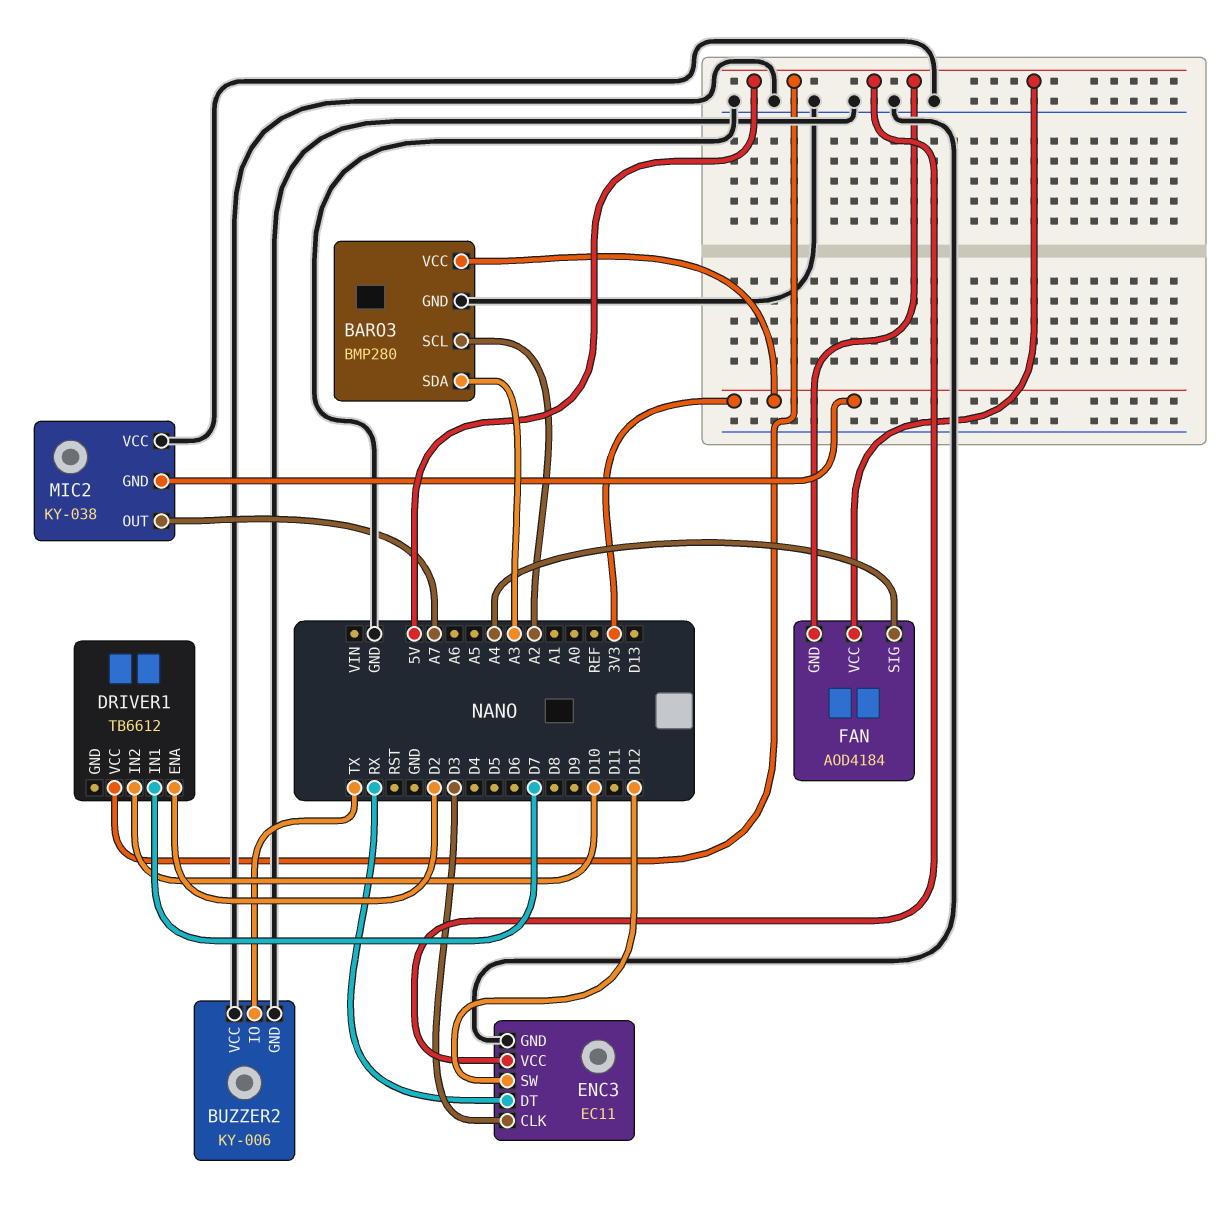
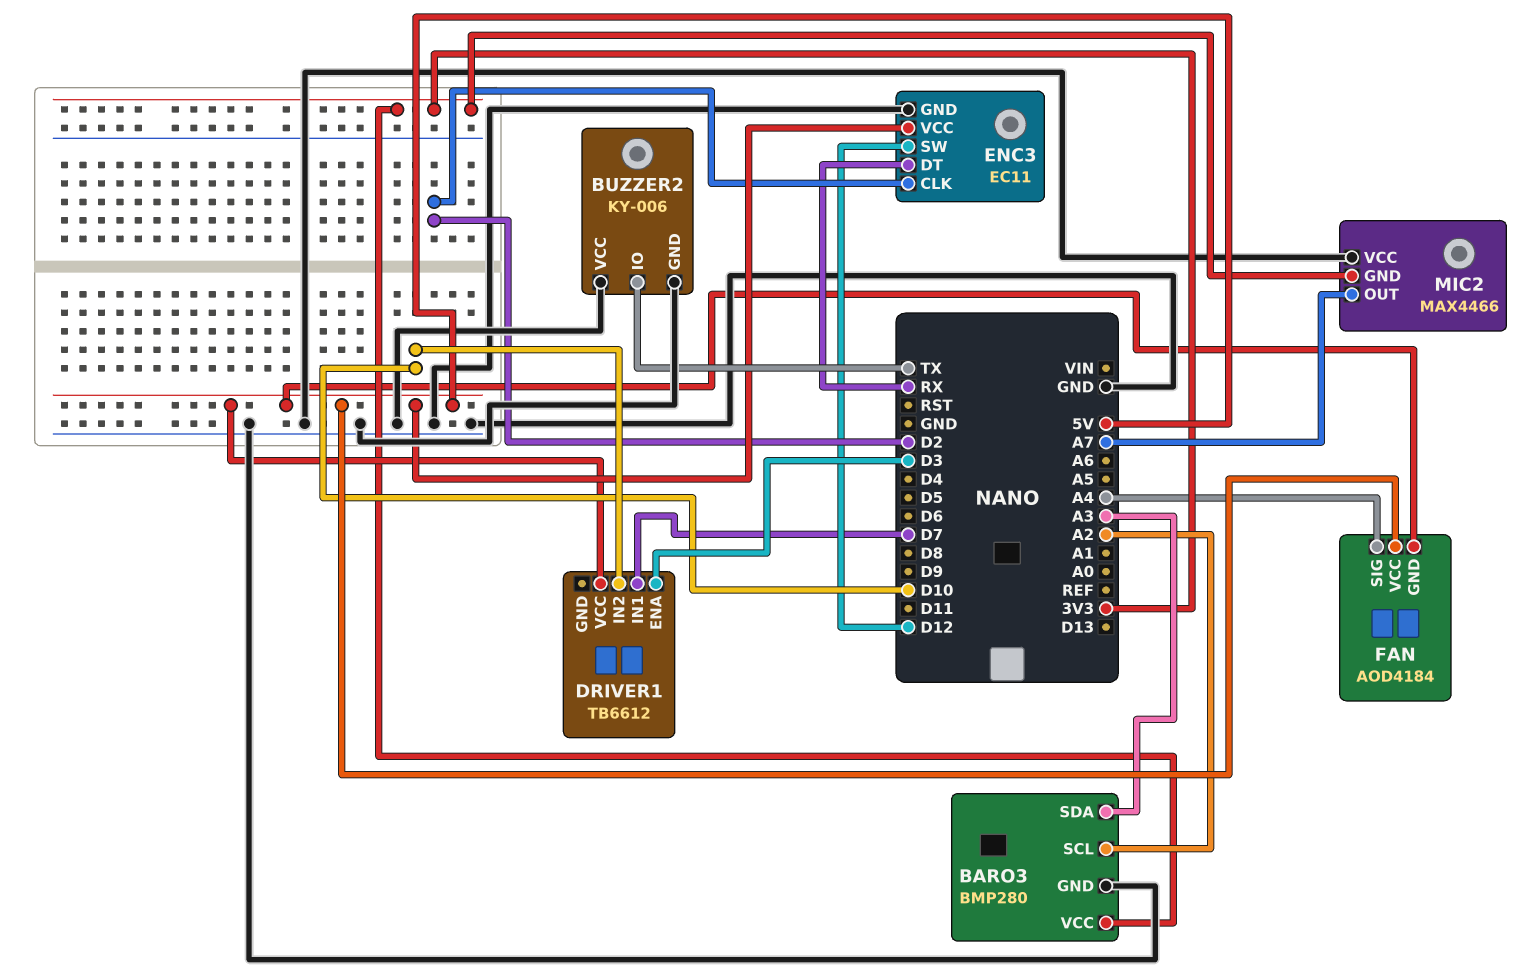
DRIVER1 pin ENA: D2 -> D3
ENC3 pin CLK: D3 -> D2
MIC2: KY-038 -> MAX4466

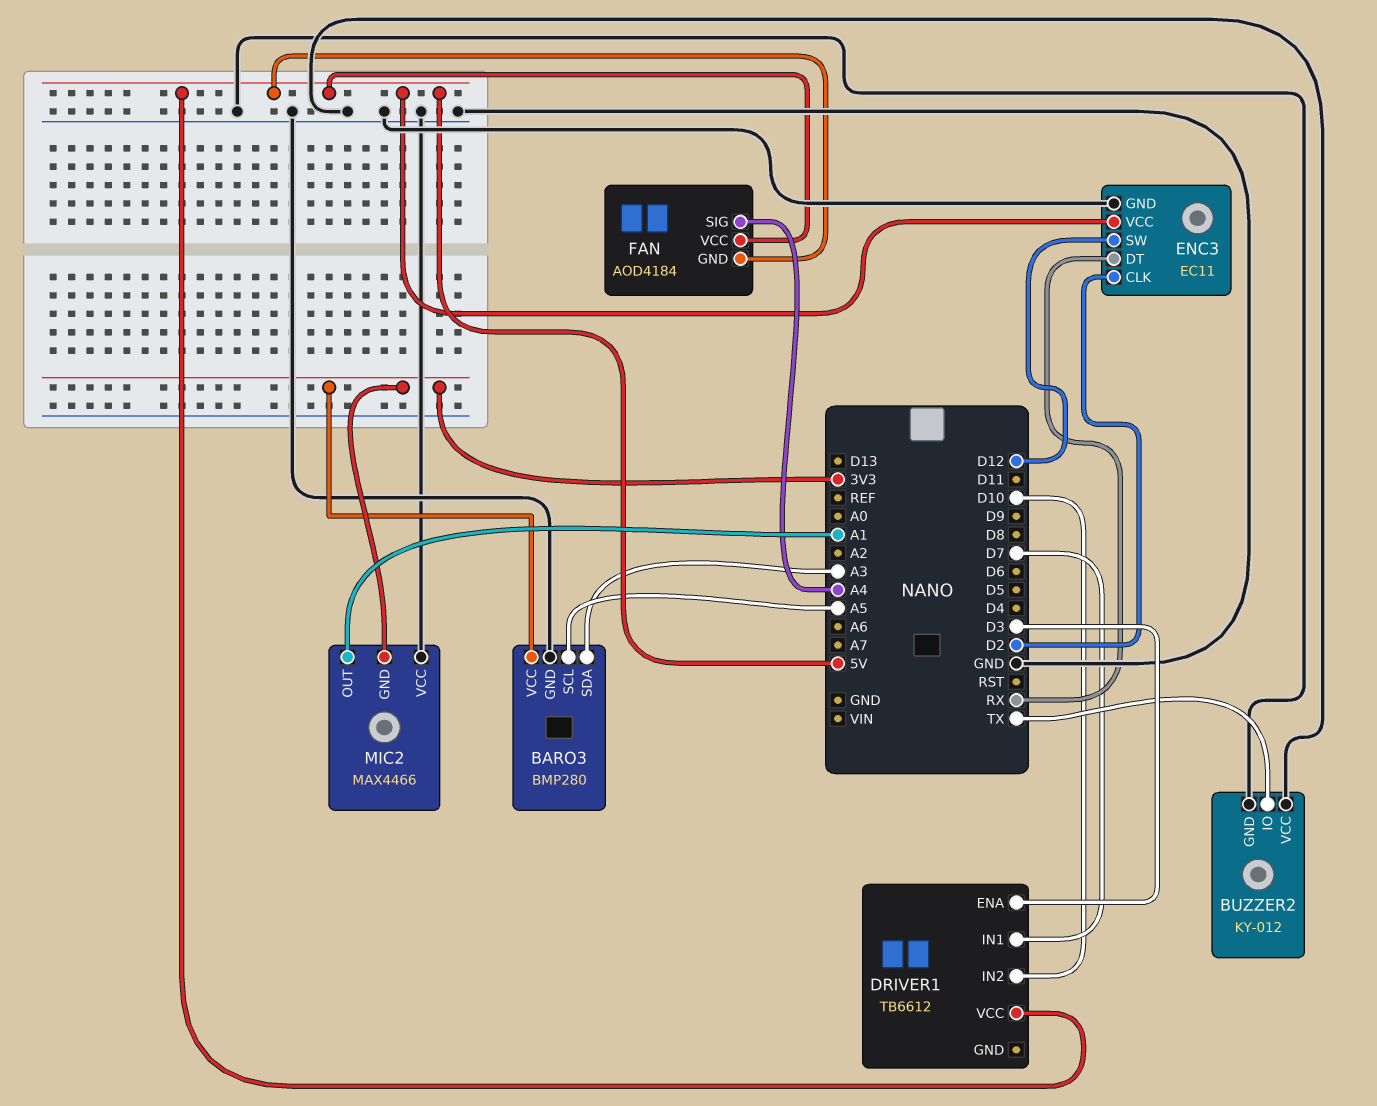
BARO3 pin SCL: A2 -> A5
BUZZER2: KY-006 -> KY-012
MIC2 pin OUT: A7 -> A1

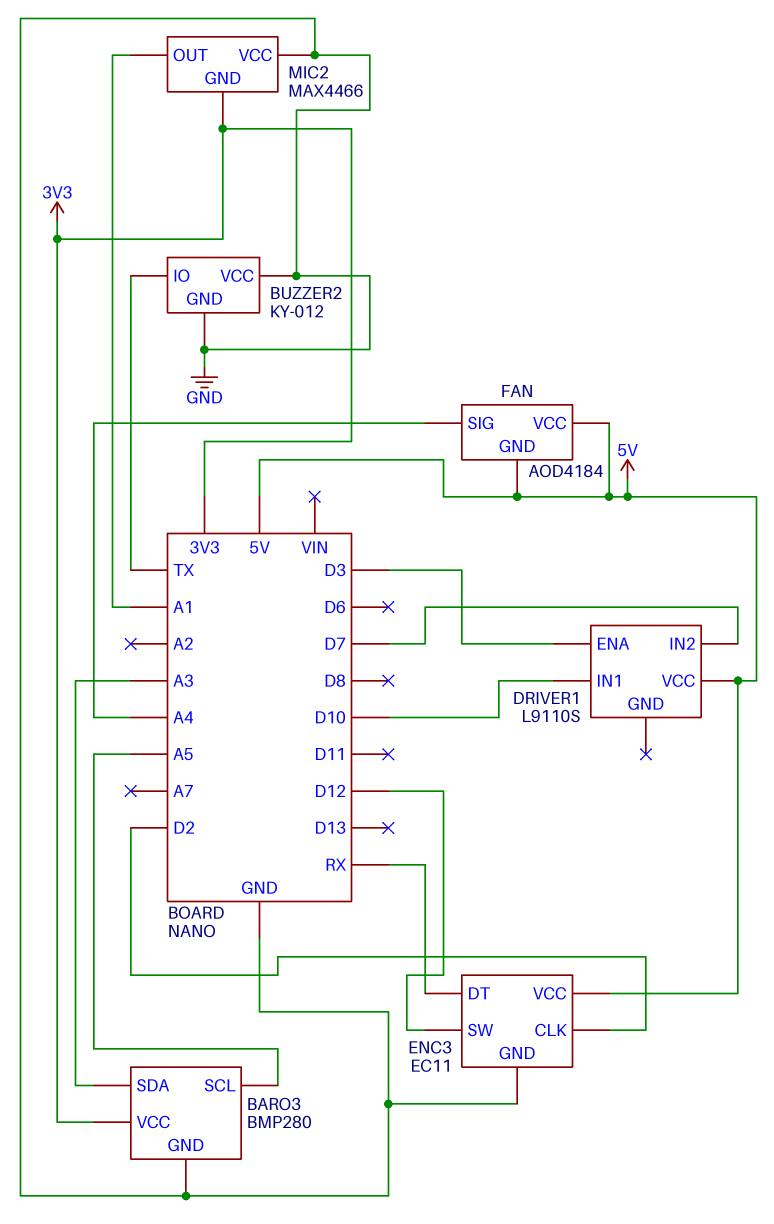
DRIVER1: TB6612 -> L9110S
DRIVER1 pin IN1: D7 -> D10
DRIVER1 pin IN2: D10 -> D7

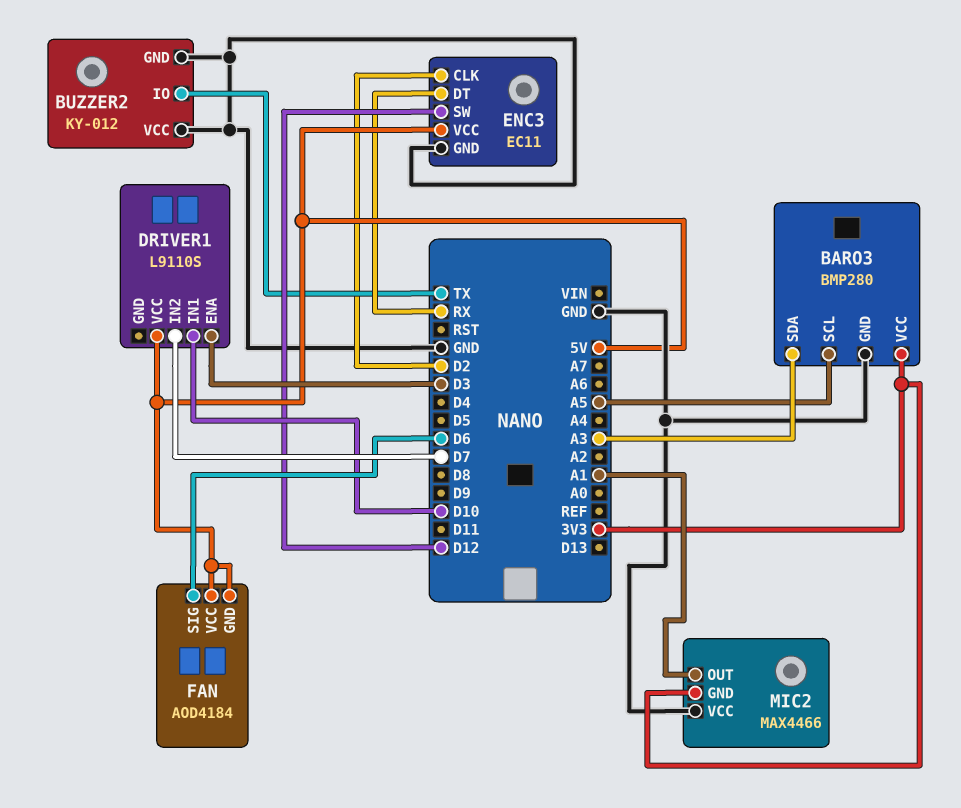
FAN pin SIG: A4 -> D6

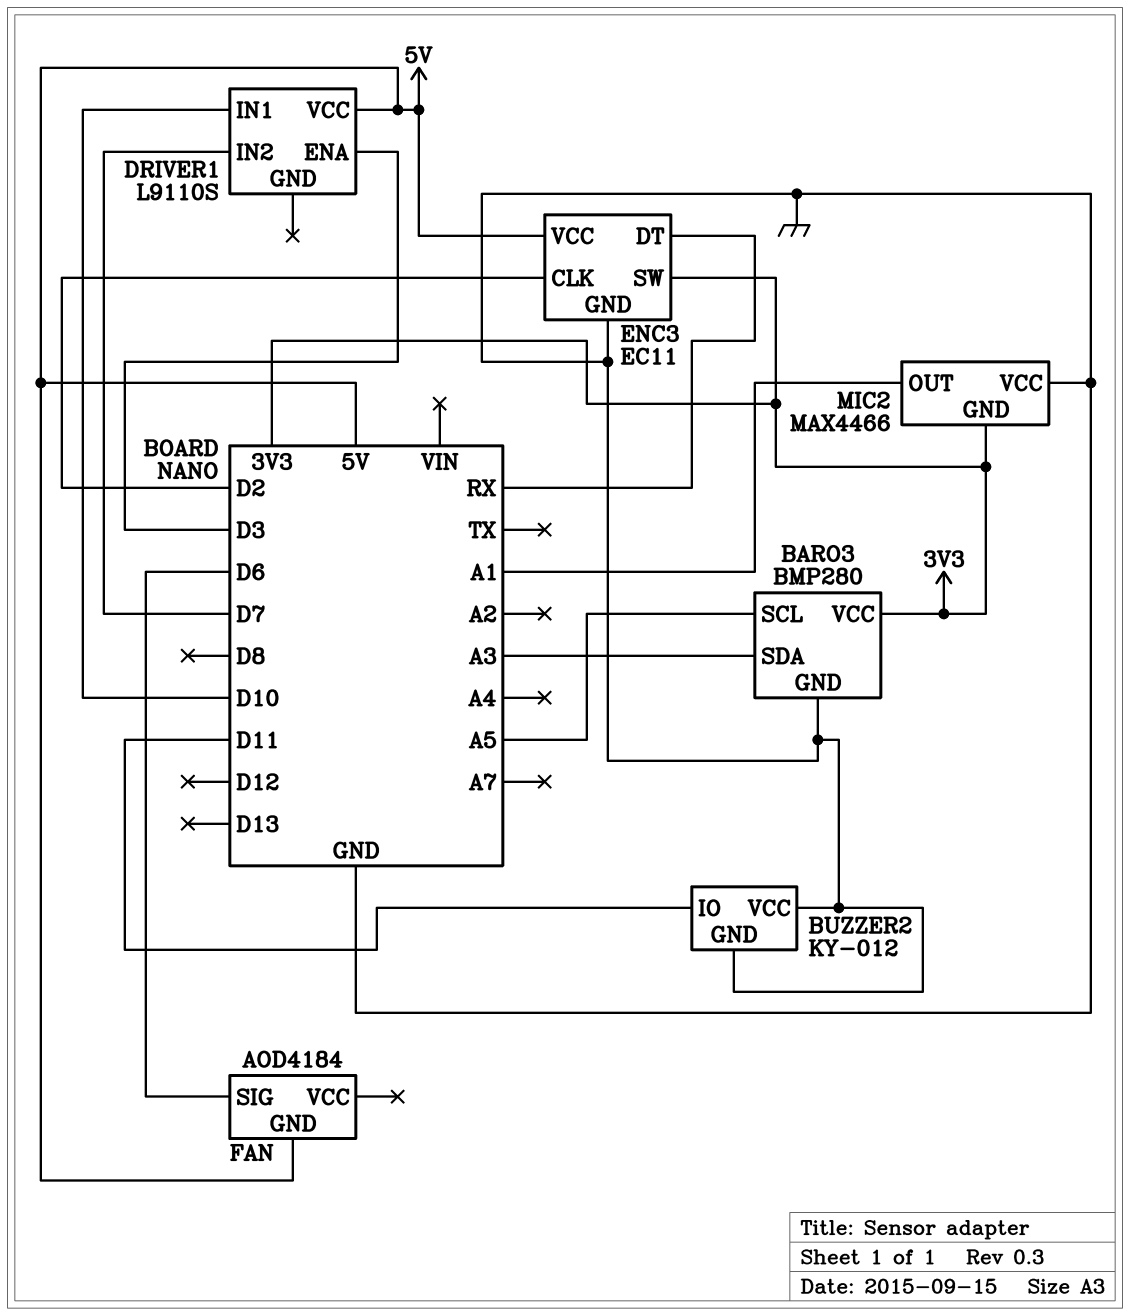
BUZZER2 pin IO: TX -> D11
ENC3 pin SW: D12 -> 3V3
FAN pin VCC: 5V -> none

